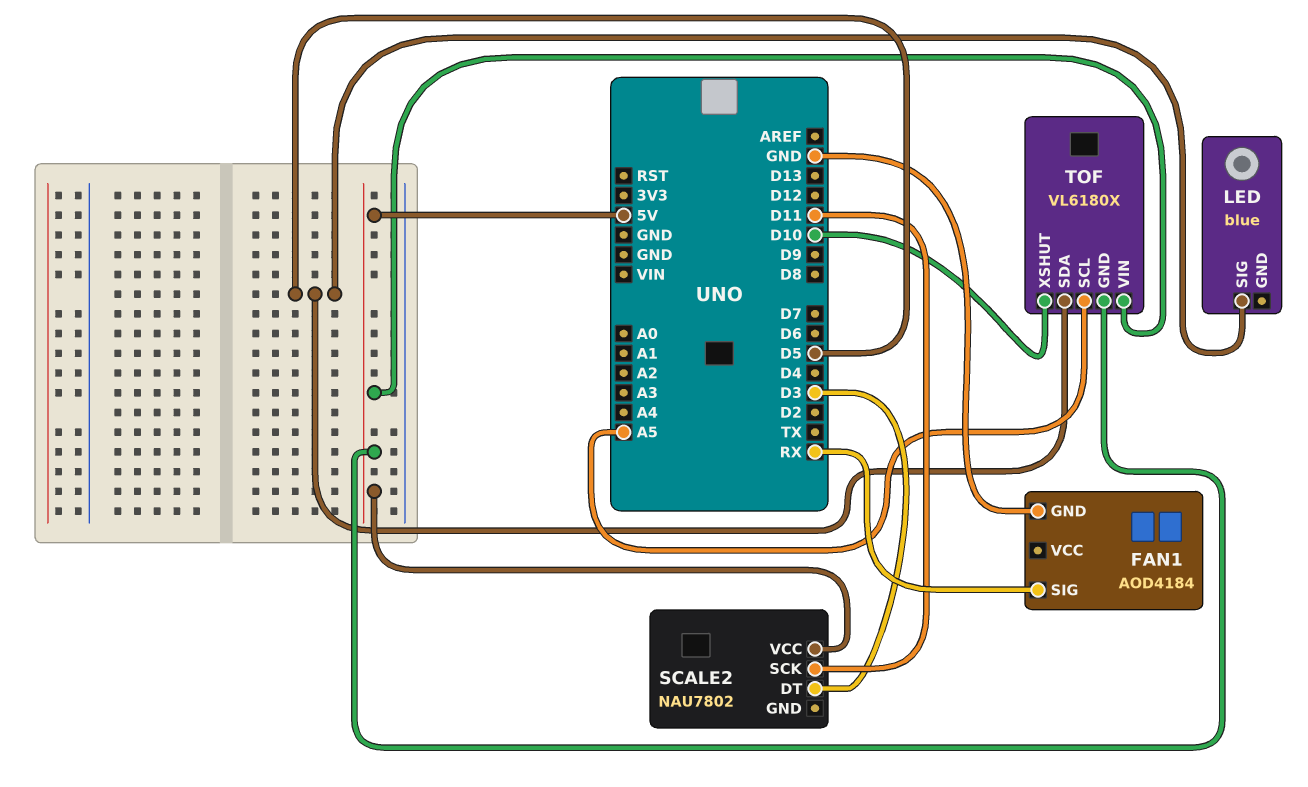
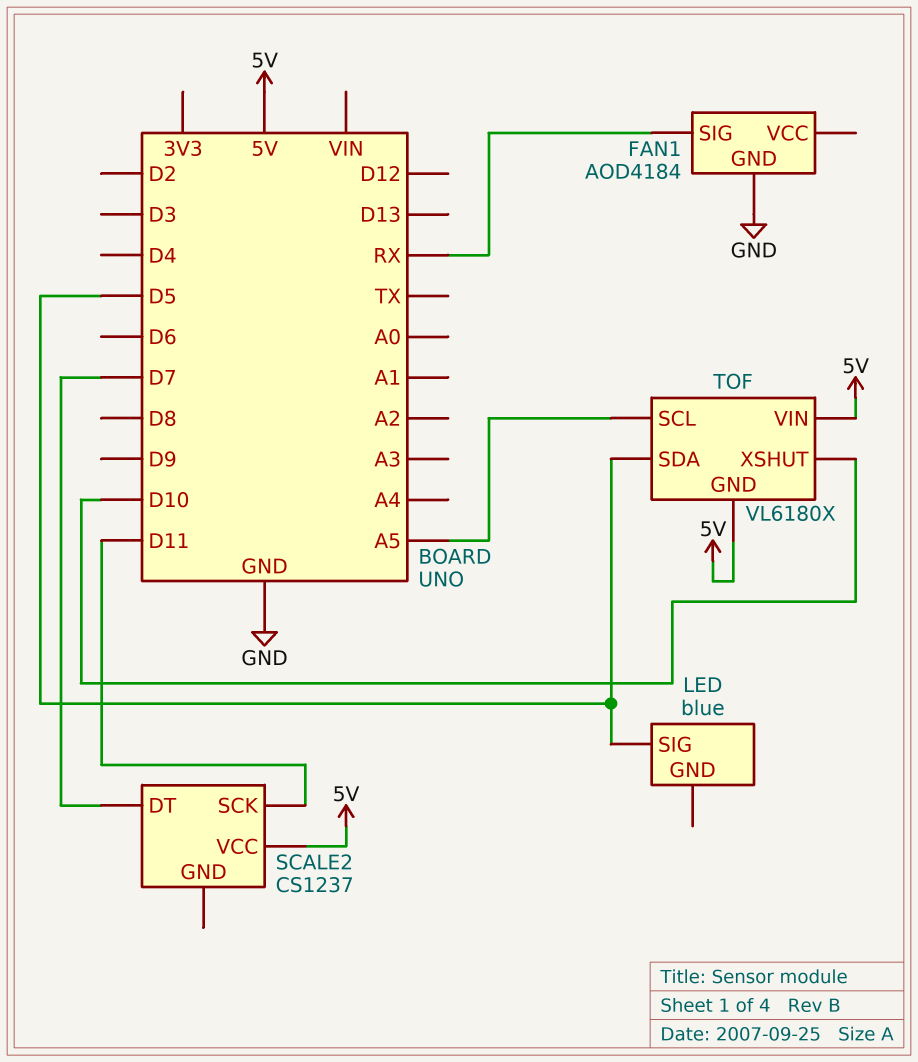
SCALE2: NAU7802 -> CS1237
SCALE2 pin DT: D3 -> D7

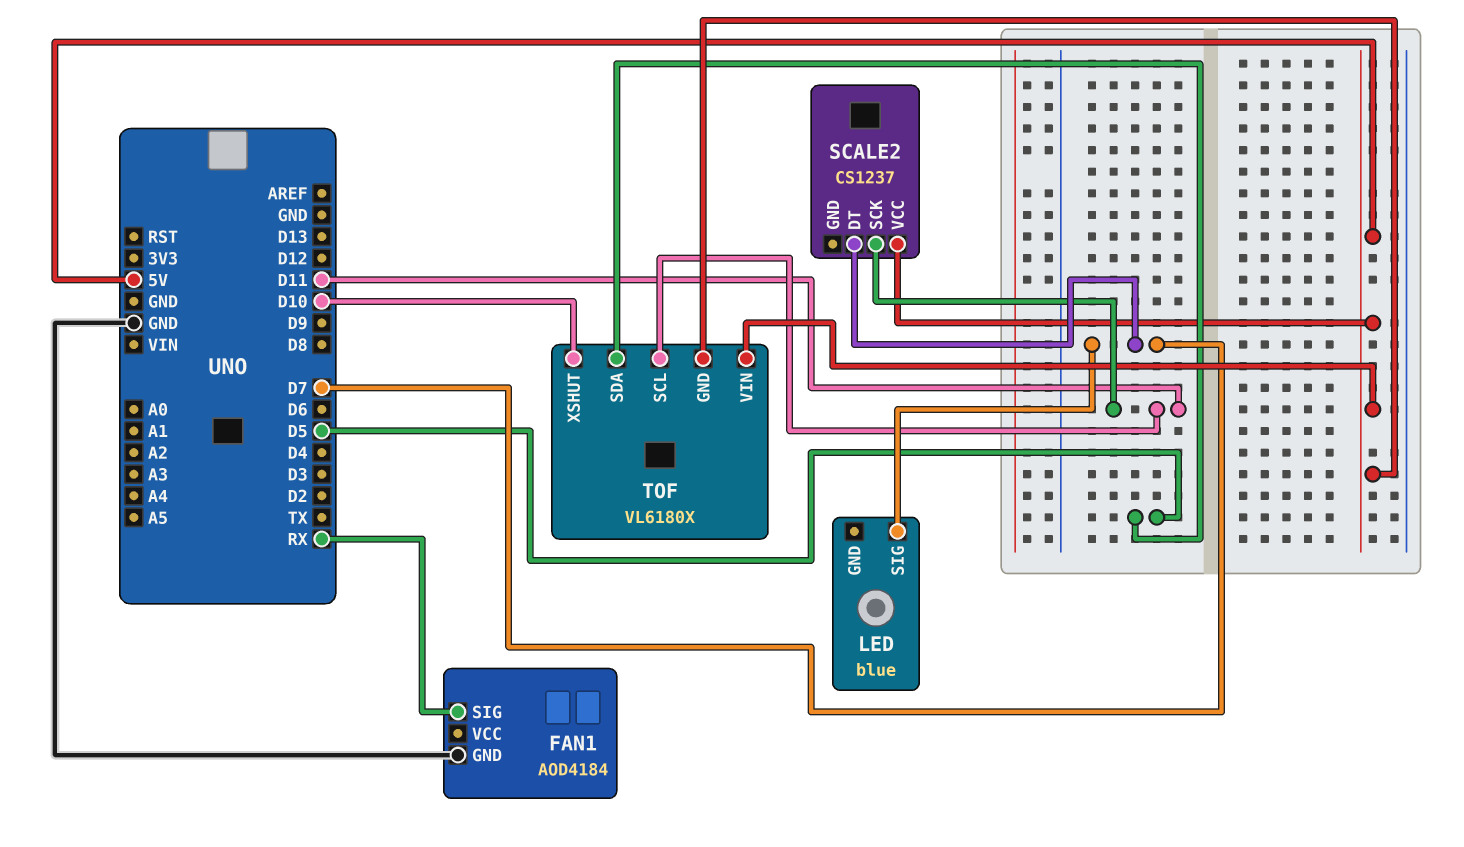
LED pin SIG: D5 -> D7
TOF pin SCL: A5 -> D11

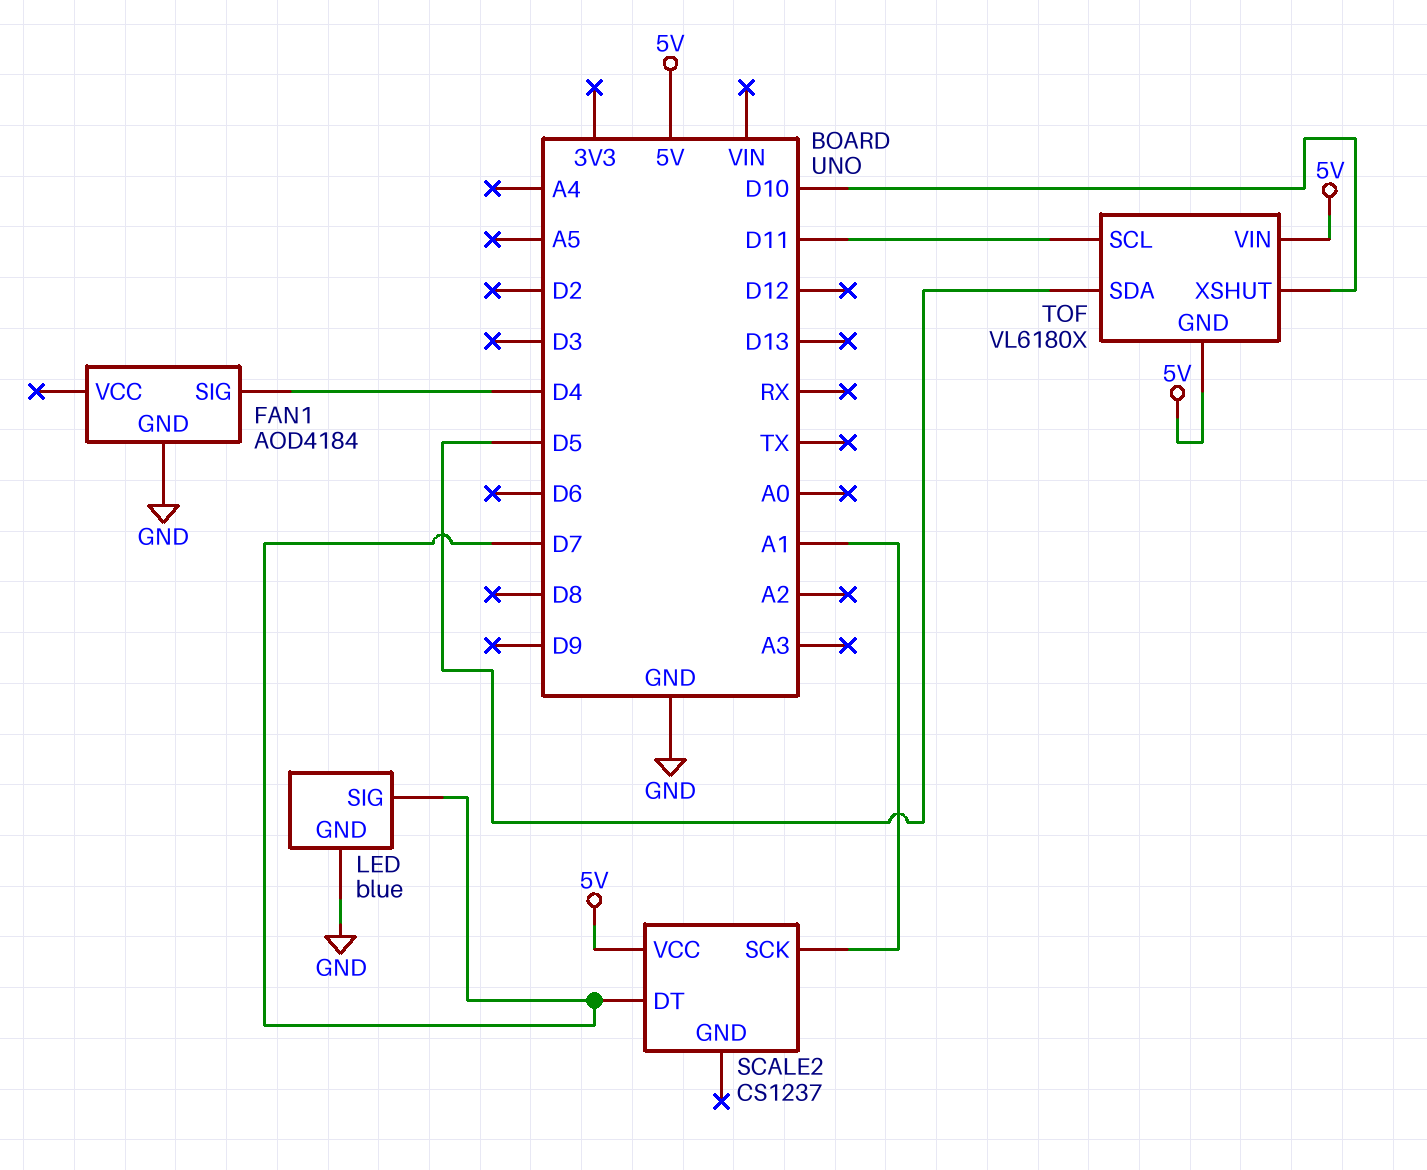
FAN1 pin SIG: RX -> D4
LED pin GND: none -> GND
SCALE2 pin SCK: D11 -> A1

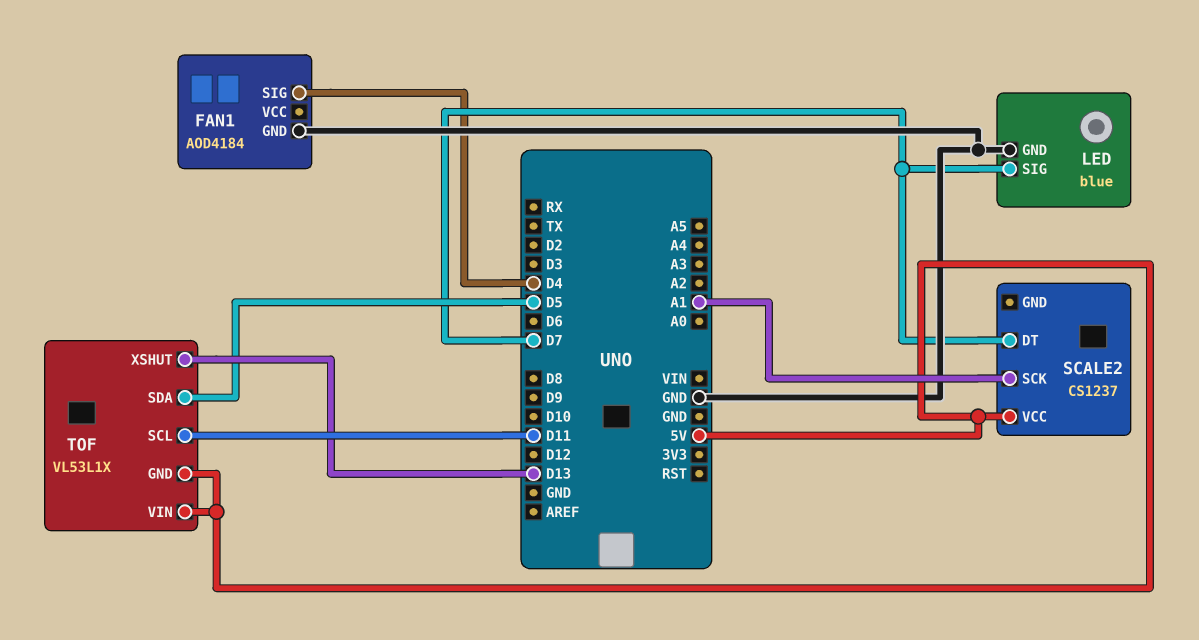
TOF: VL6180X -> VL53L1X
TOF pin XSHUT: D10 -> D13

